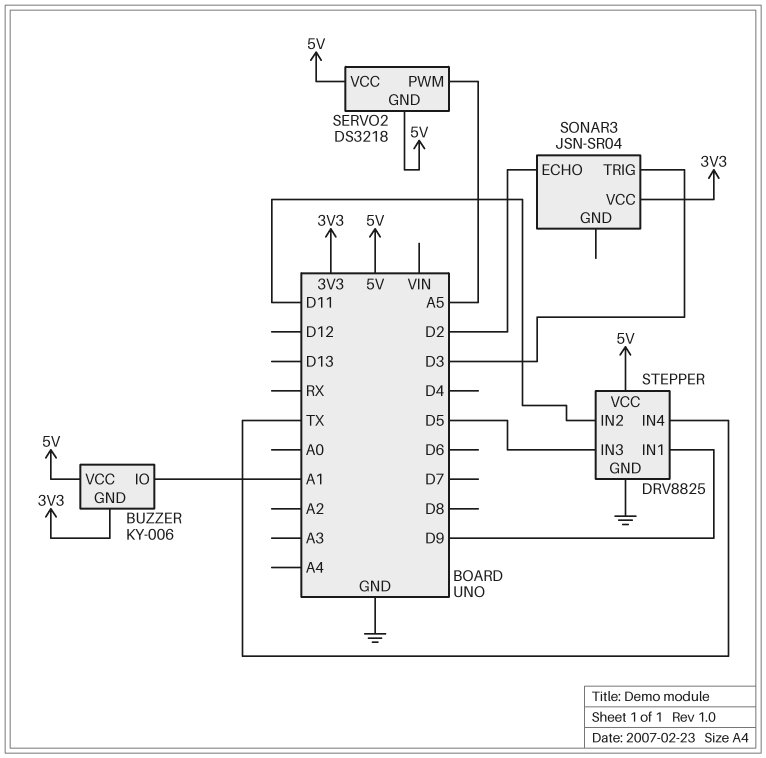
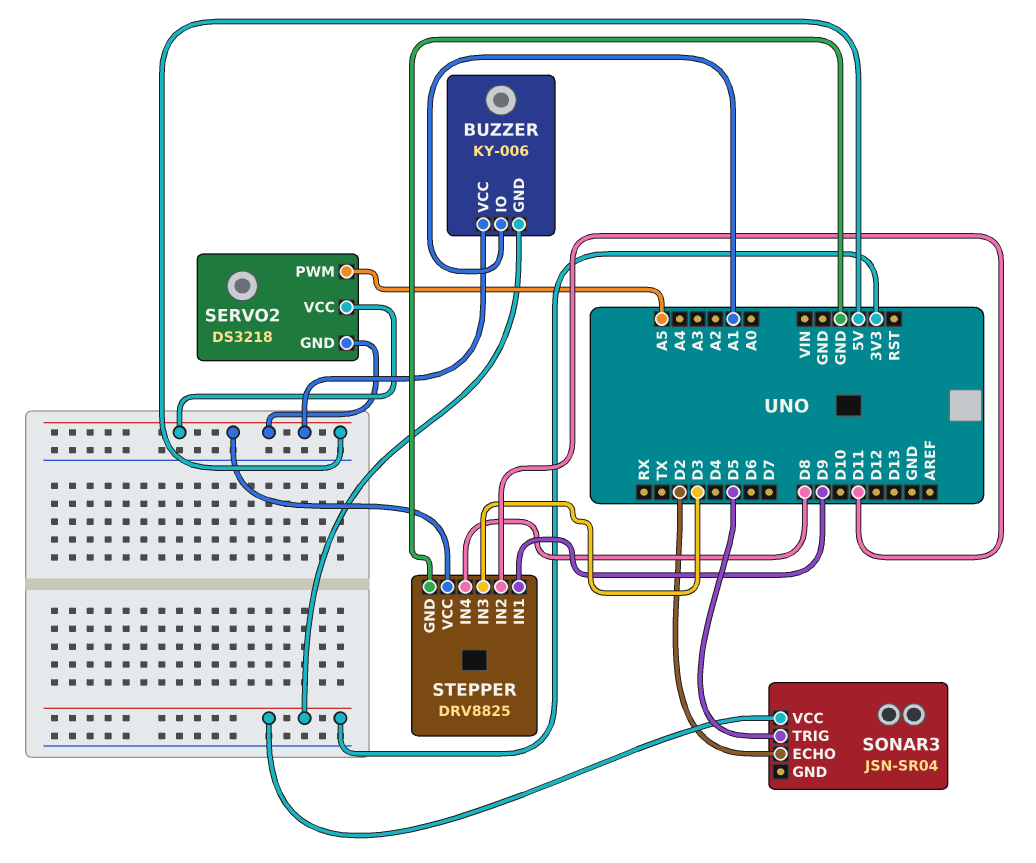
SONAR3 pin TRIG: D3 -> D5
STEPPER pin IN3: D5 -> D3
STEPPER pin IN4: TX -> D8

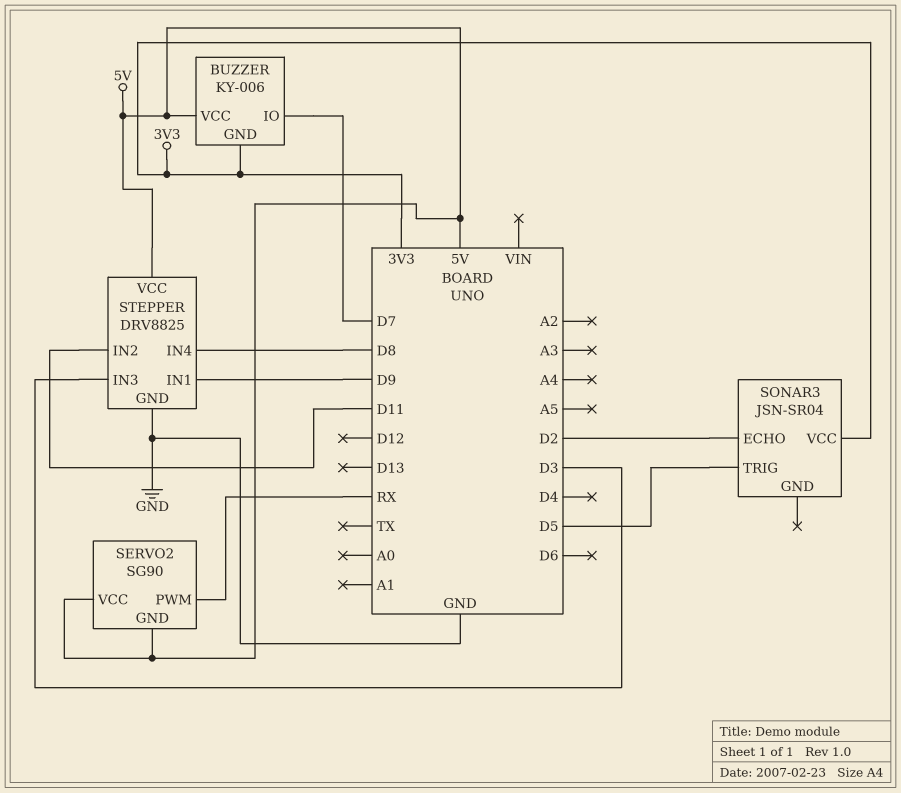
BUZZER pin IO: A1 -> D7
SERVO2: DS3218 -> SG90
SERVO2 pin PWM: A5 -> RX

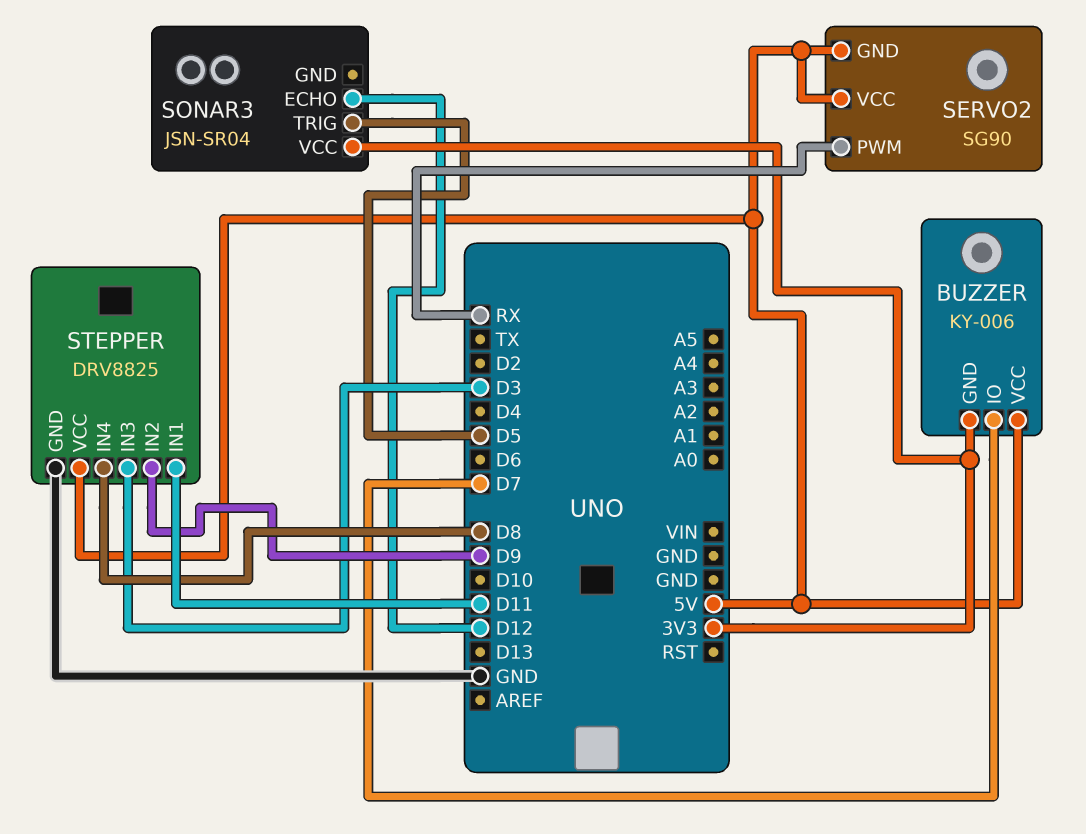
SONAR3 pin ECHO: D2 -> D12
STEPPER pin IN1: D9 -> D11
STEPPER pin IN2: D11 -> D9

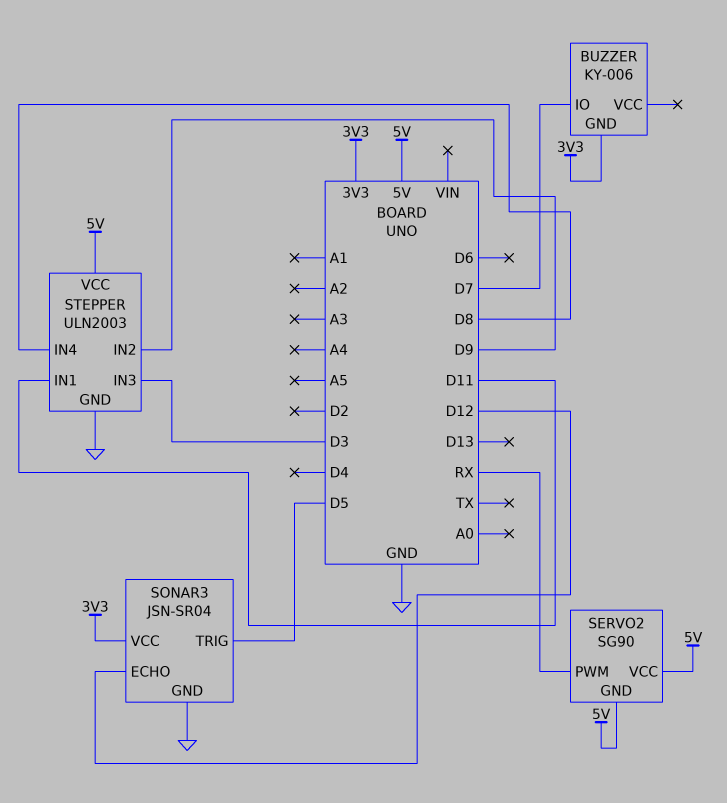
BUZZER pin VCC: 5V -> none
SONAR3 pin GND: none -> GND
STEPPER: DRV8825 -> ULN2003

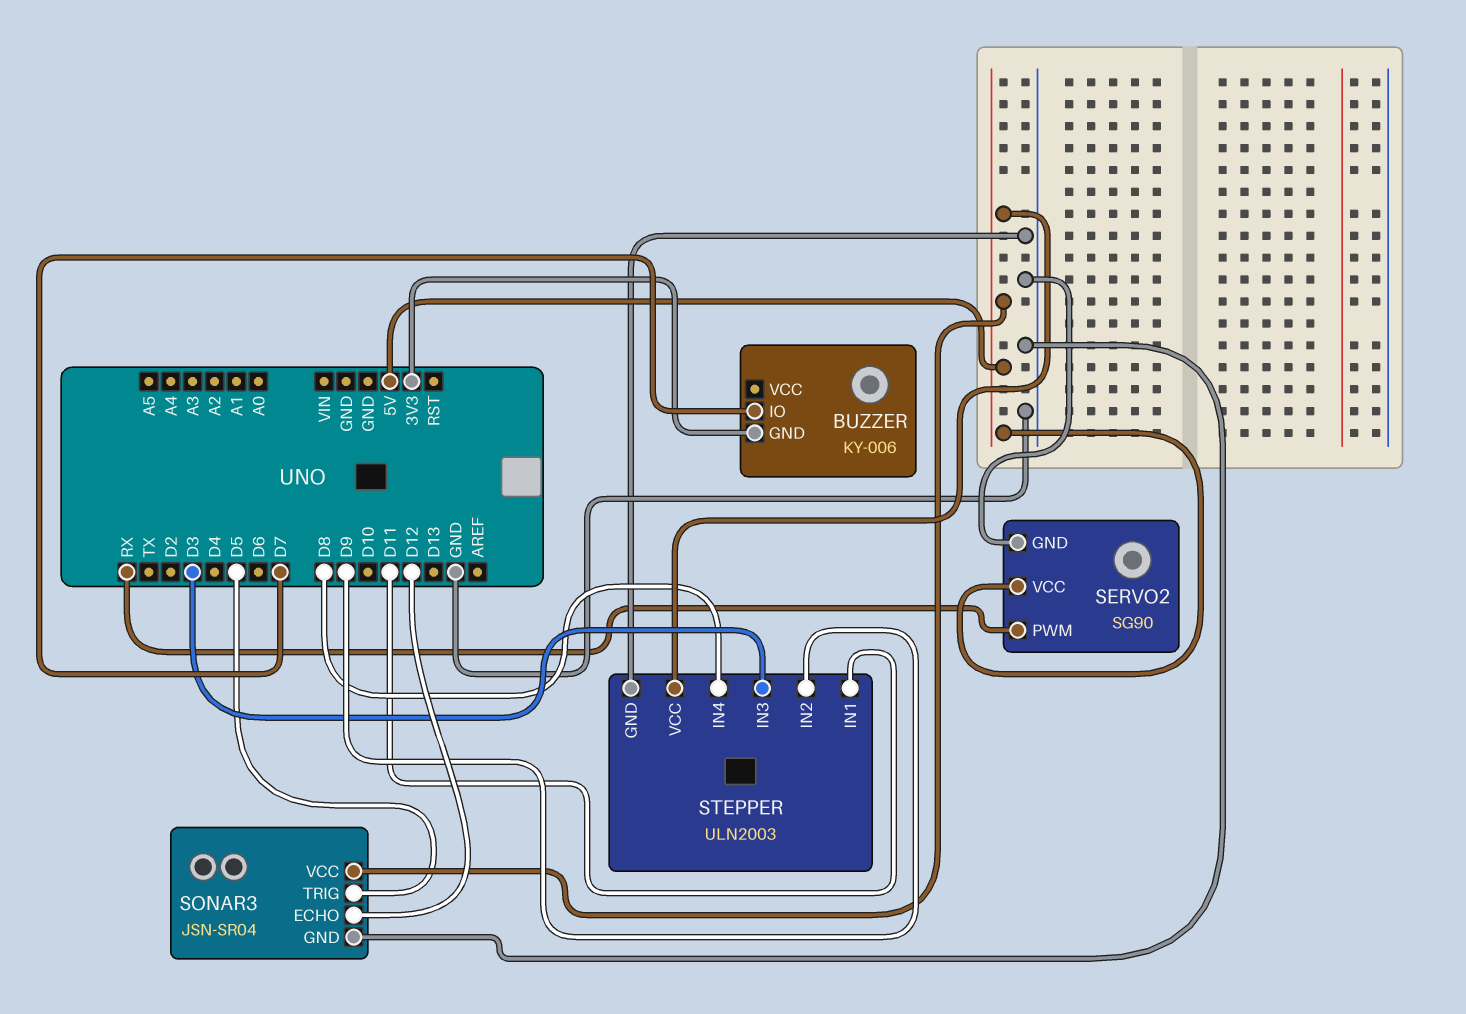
SERVO2 pin GND: 5V -> GND
SONAR3 pin VCC: 3V3 -> 5V

